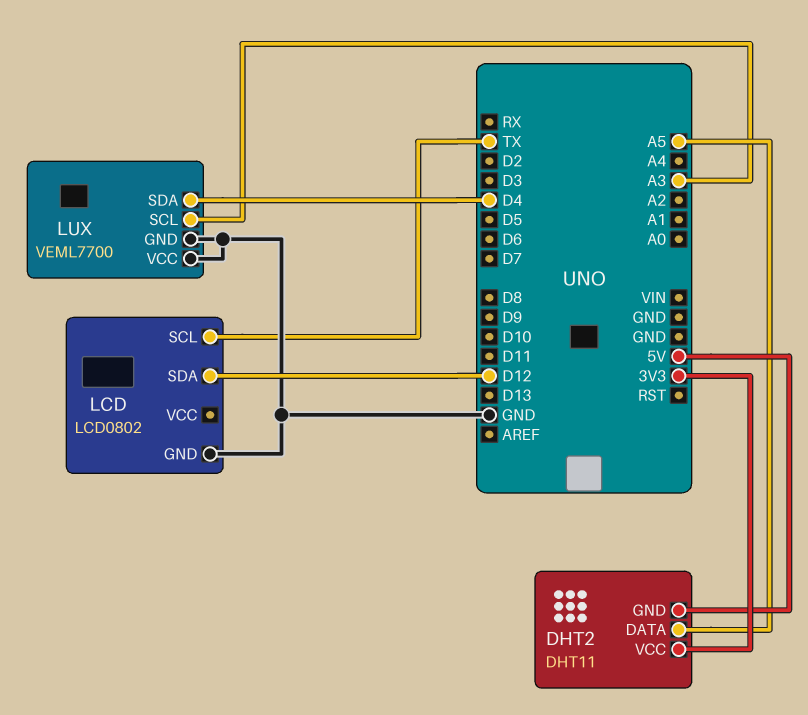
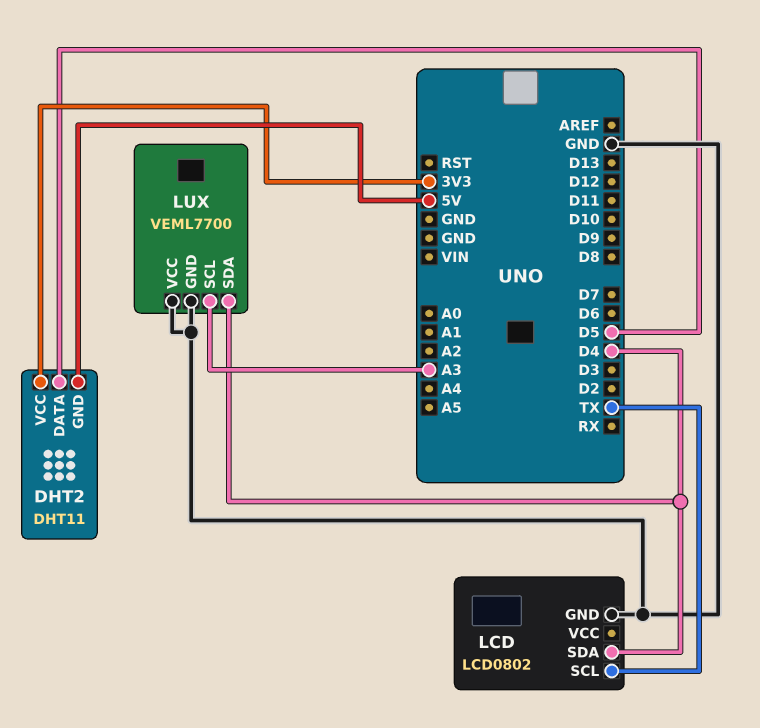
DHT2 pin DATA: A5 -> D5
LCD pin SDA: D12 -> D4

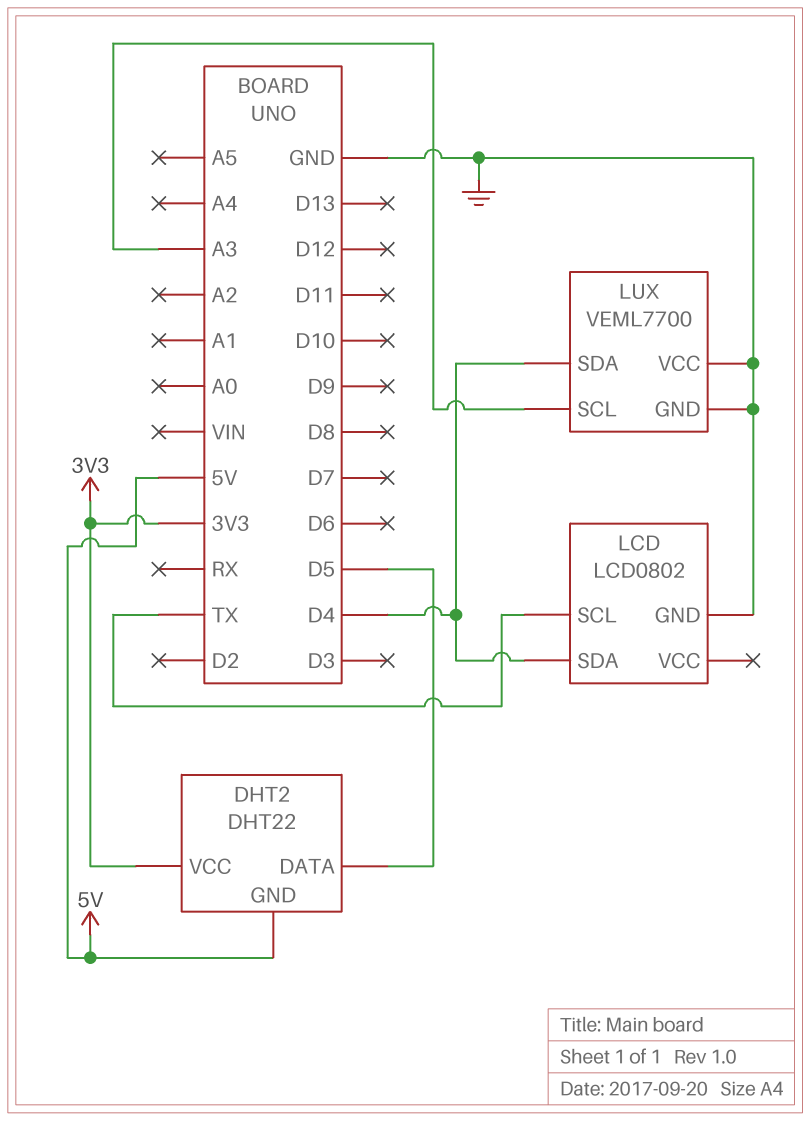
DHT2: DHT11 -> DHT22

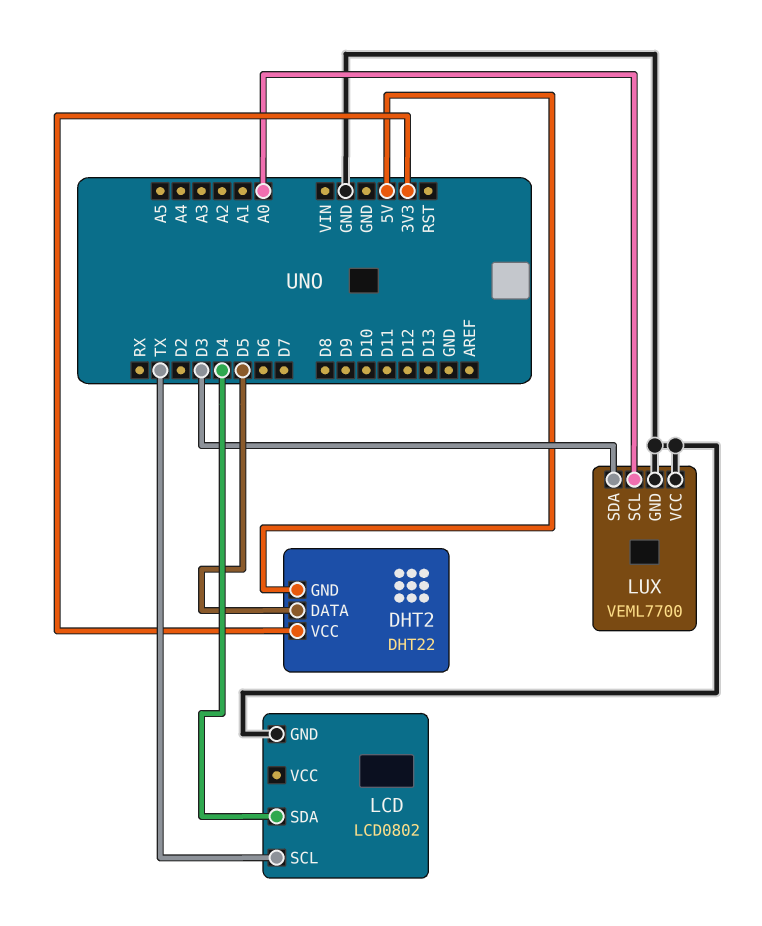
LUX pin SCL: A3 -> A0
LUX pin SDA: D4 -> D3

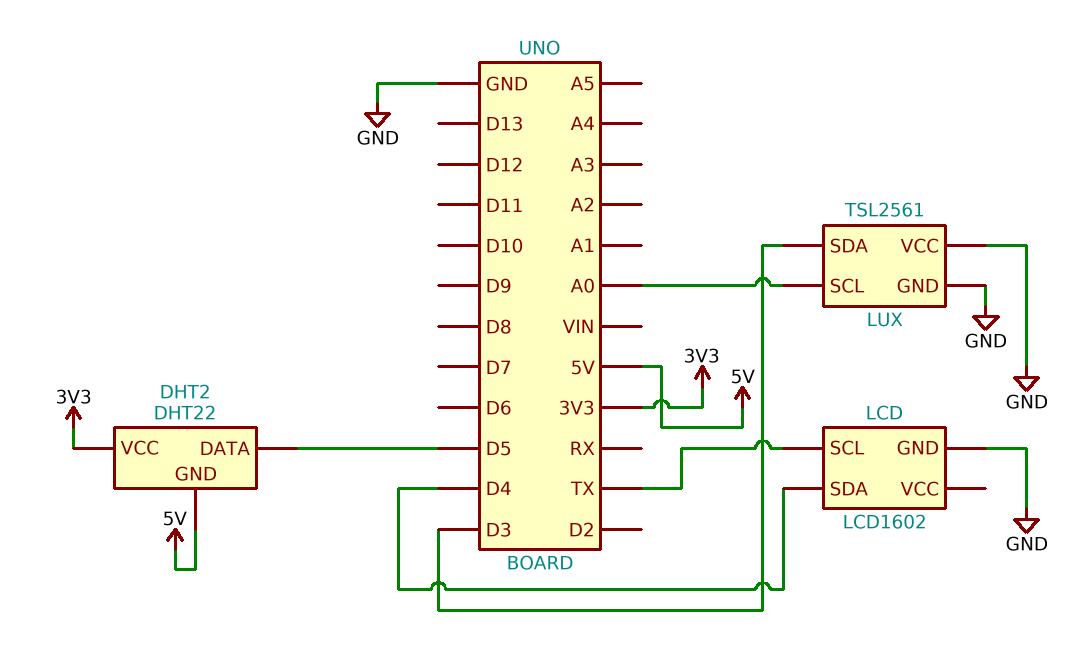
LCD: LCD0802 -> LCD1602
LUX: VEML7700 -> TSL2561

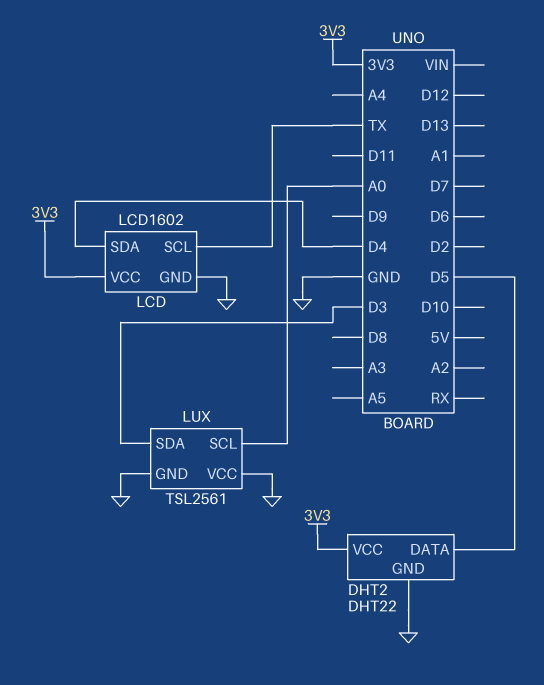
DHT2 pin GND: 5V -> GND
LCD pin VCC: none -> 3V3

